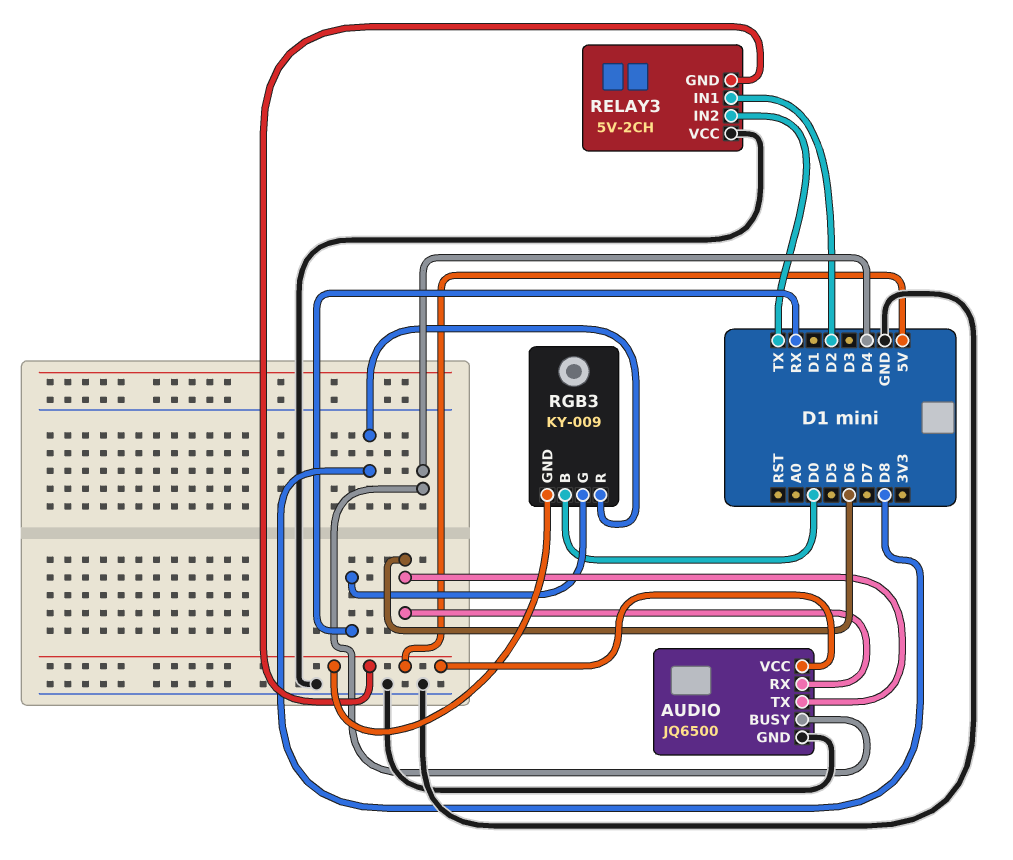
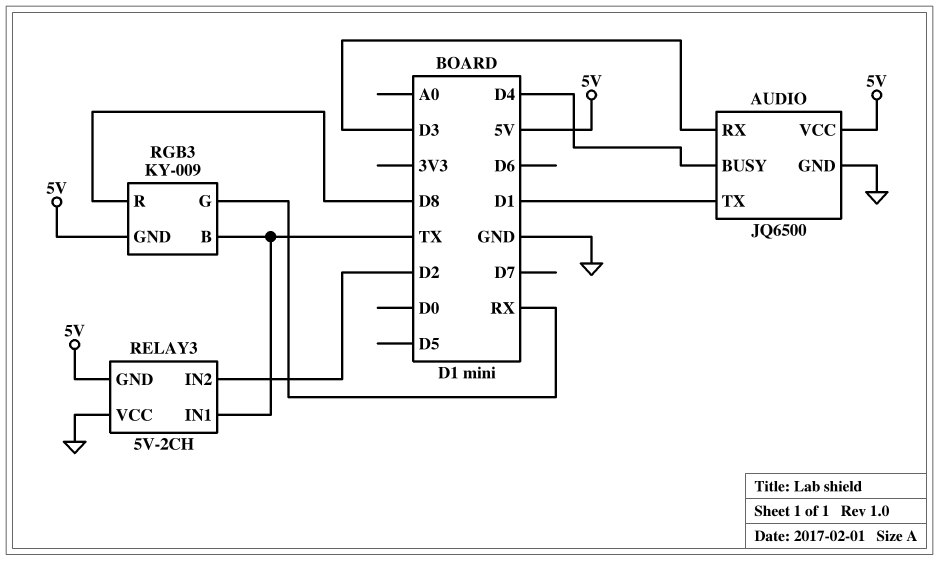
AUDIO pin RX: D6 -> D3
AUDIO pin TX: D6 -> D1
RELAY3 pin IN1: D2 -> TX
RELAY3 pin IN2: TX -> D2
RGB3 pin B: D0 -> TX

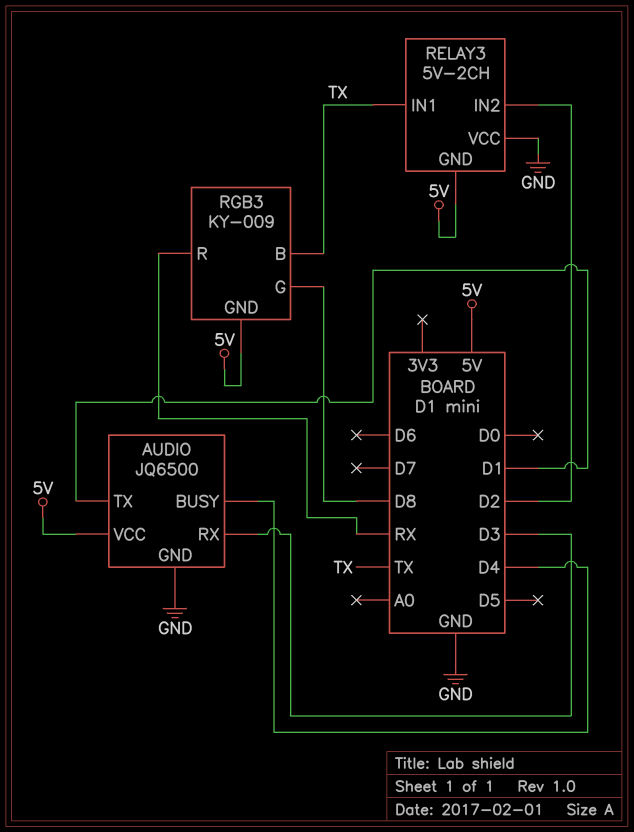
RGB3 pin G: RX -> D8
RGB3 pin R: D8 -> RX

